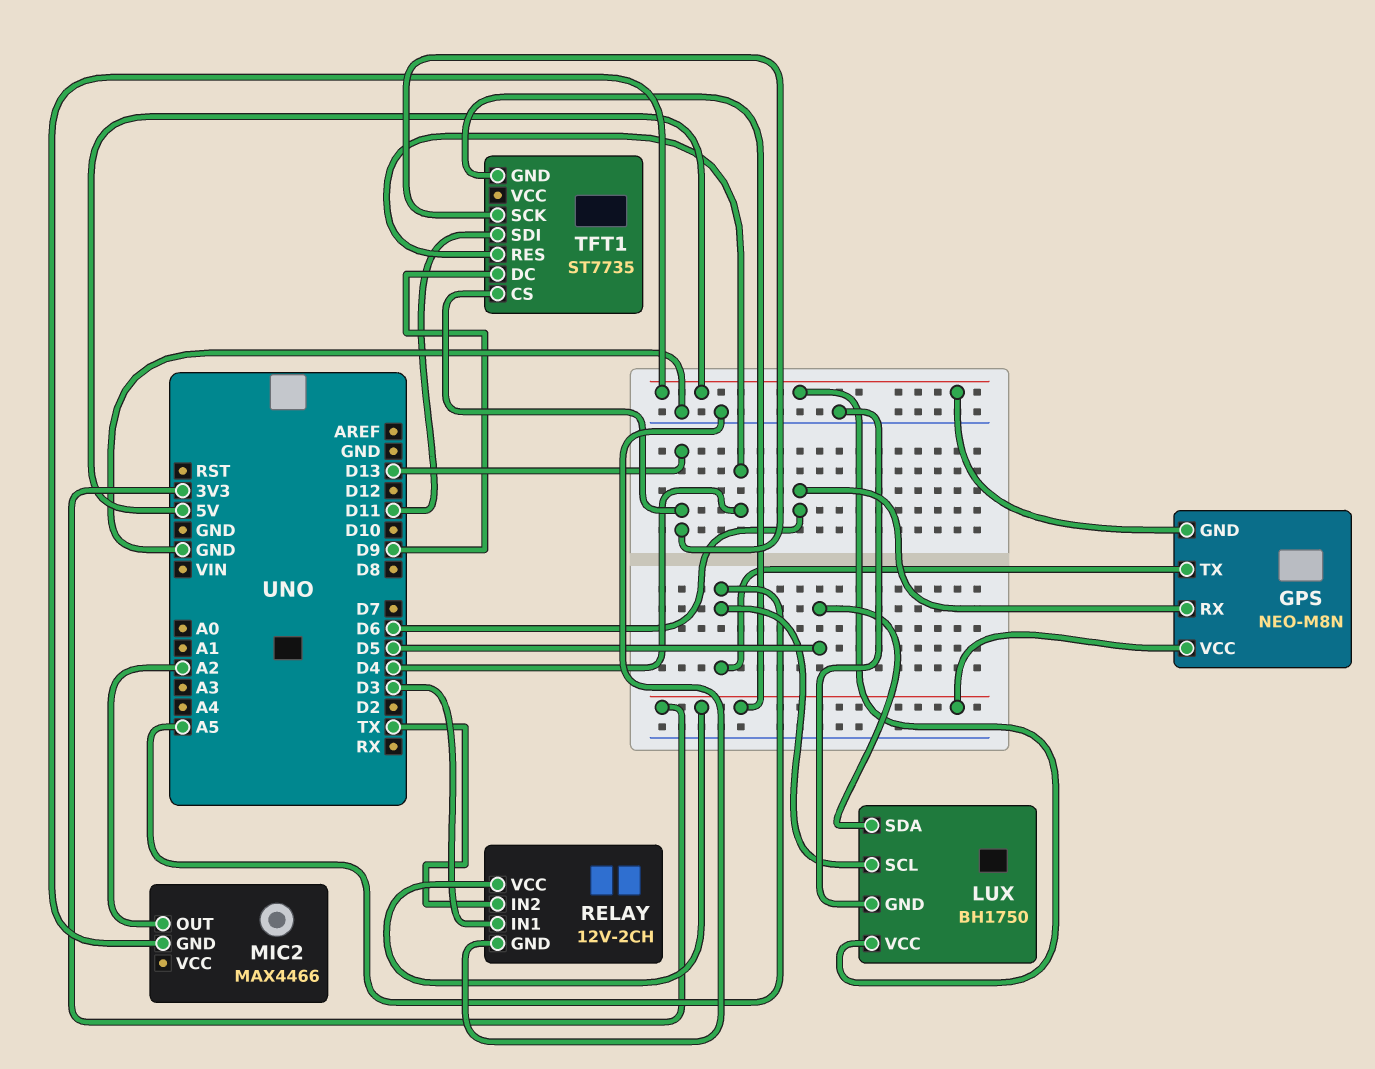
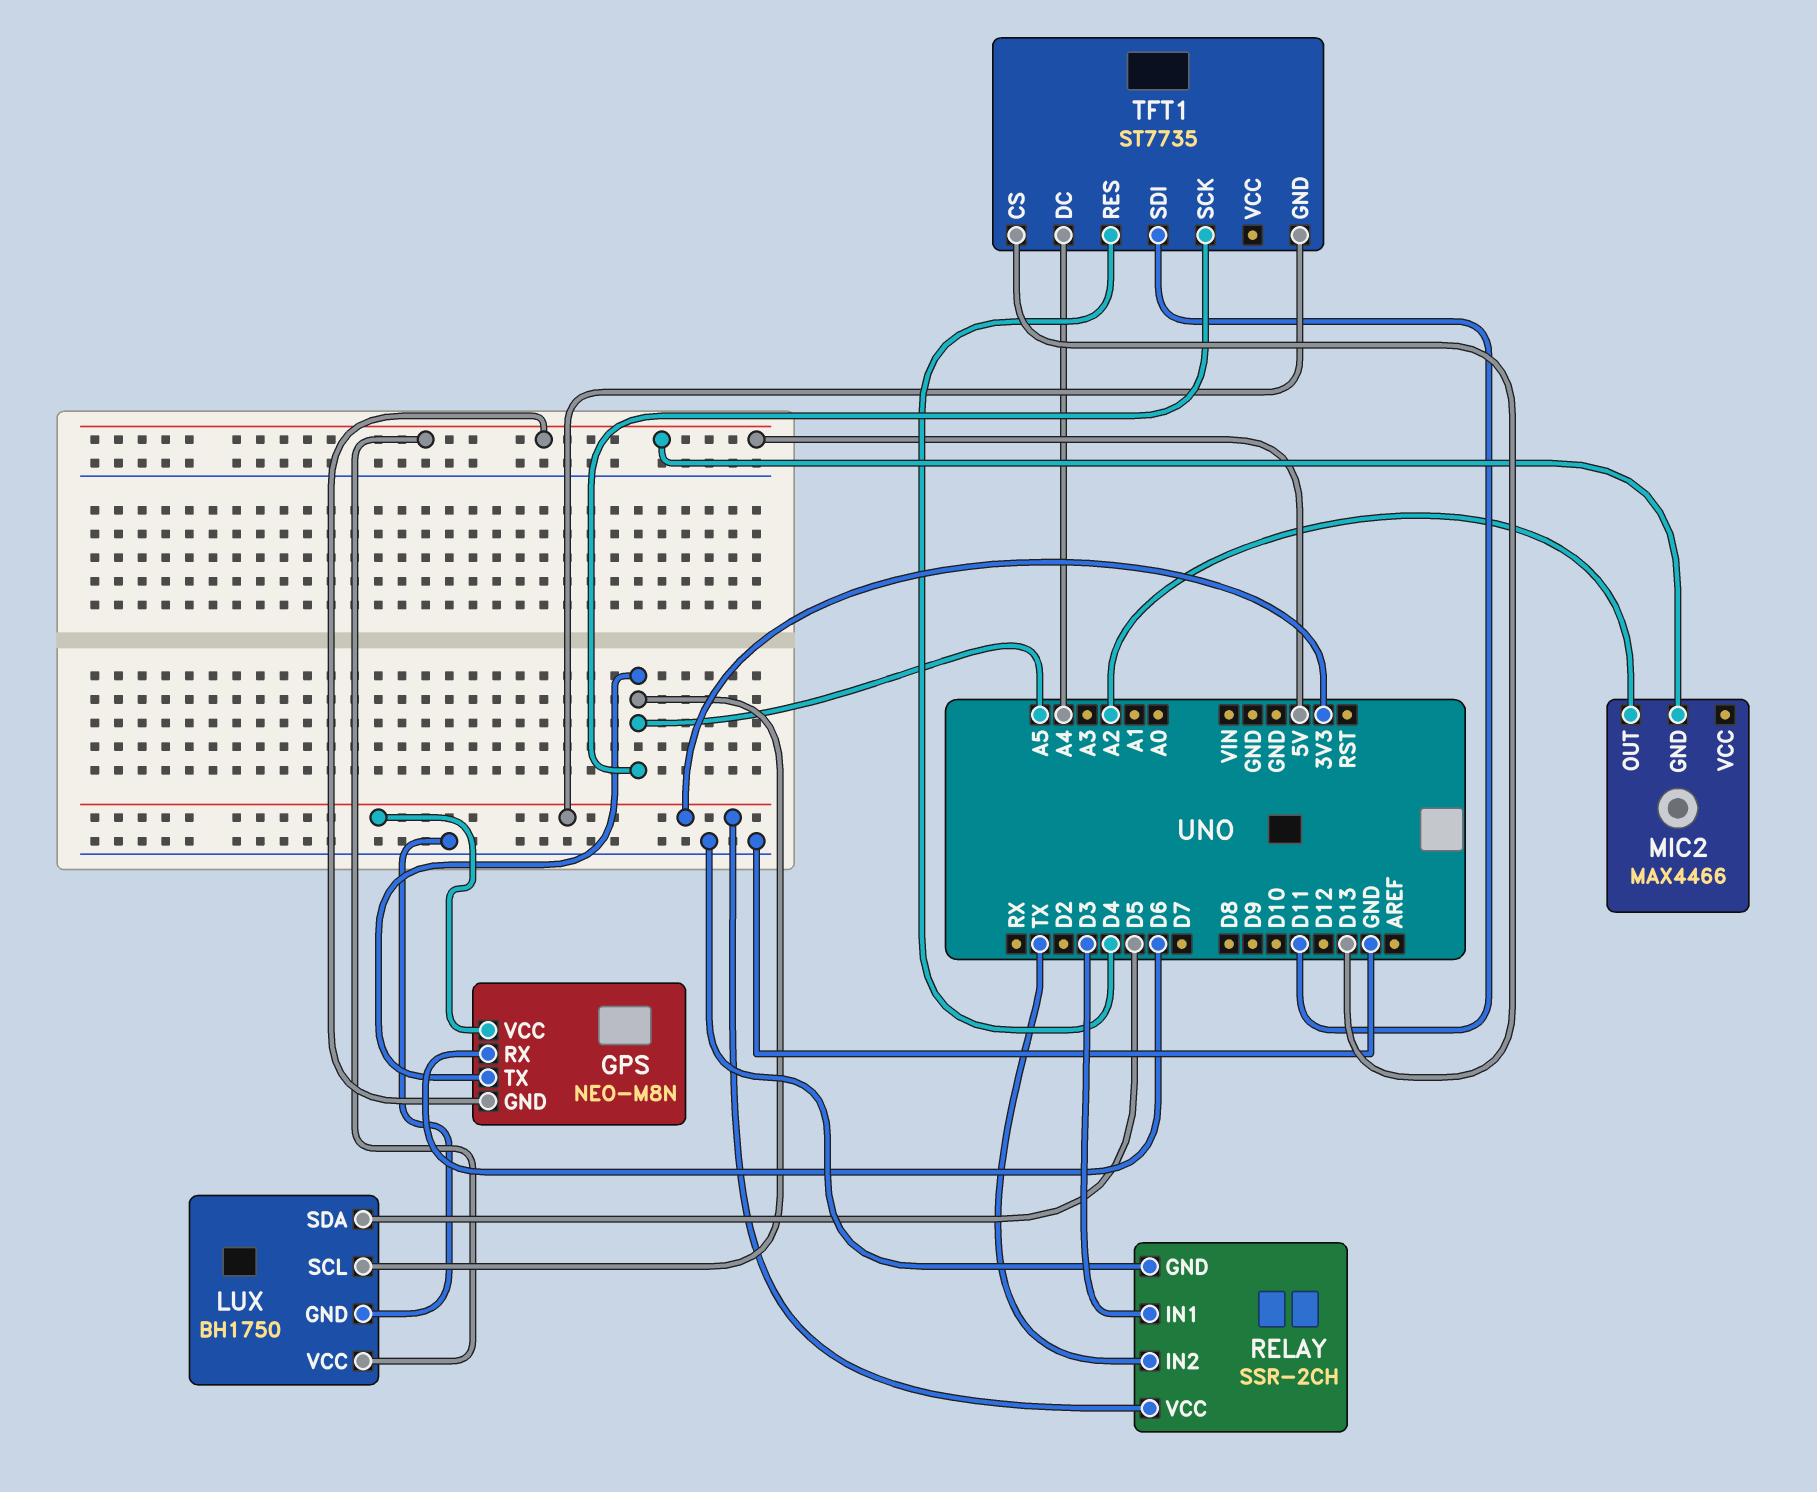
RELAY: 12V-2CH -> SSR-2CH
TFT1 pin DC: D9 -> A4
TFT1 pin SCK: D13 -> A5

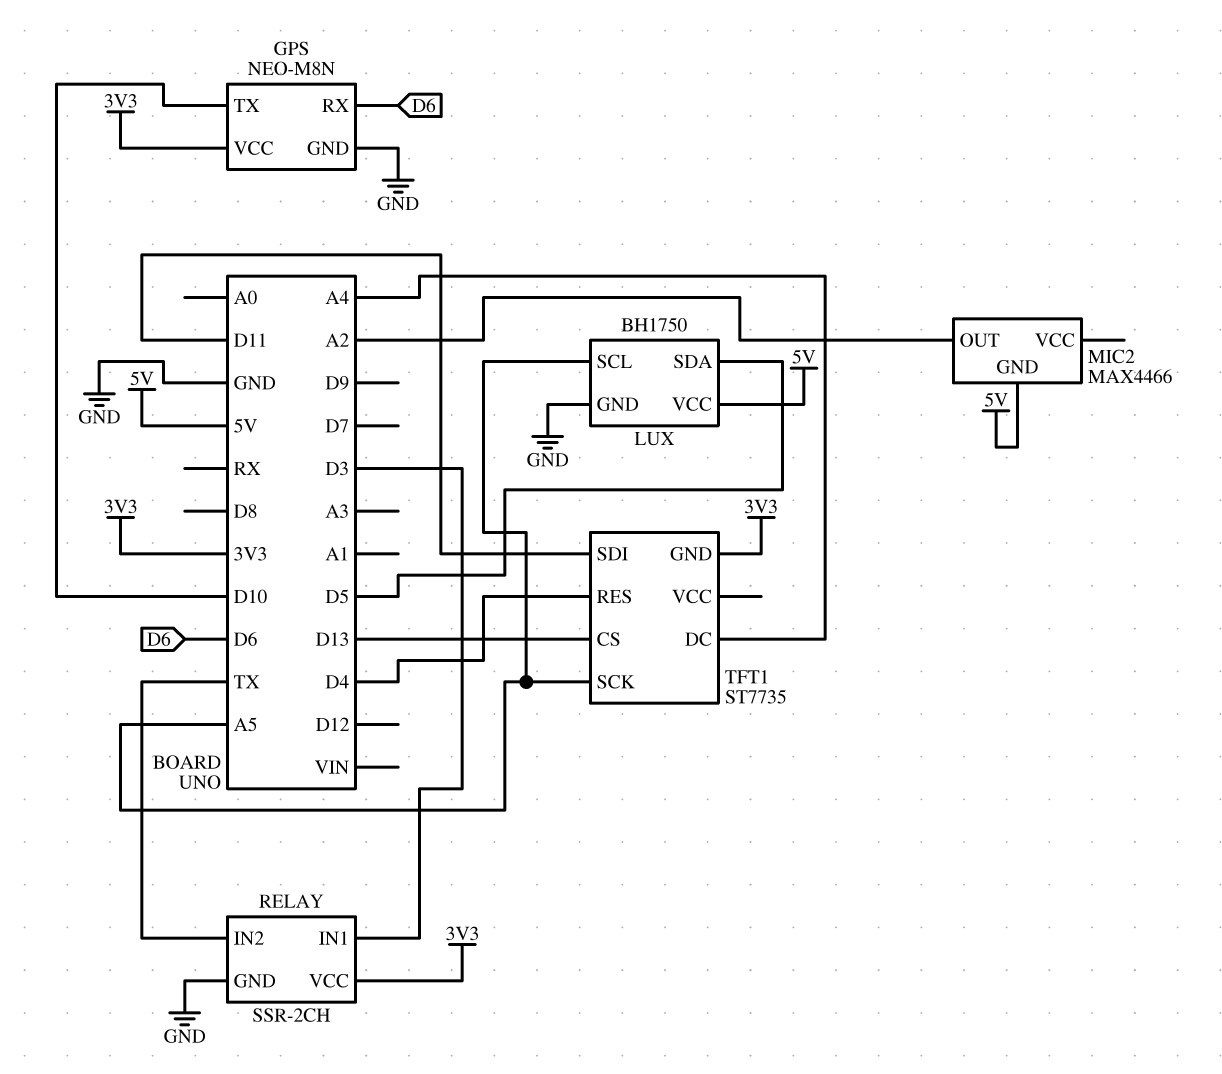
GPS pin GND: 5V -> GND
GPS pin TX: A5 -> D10

